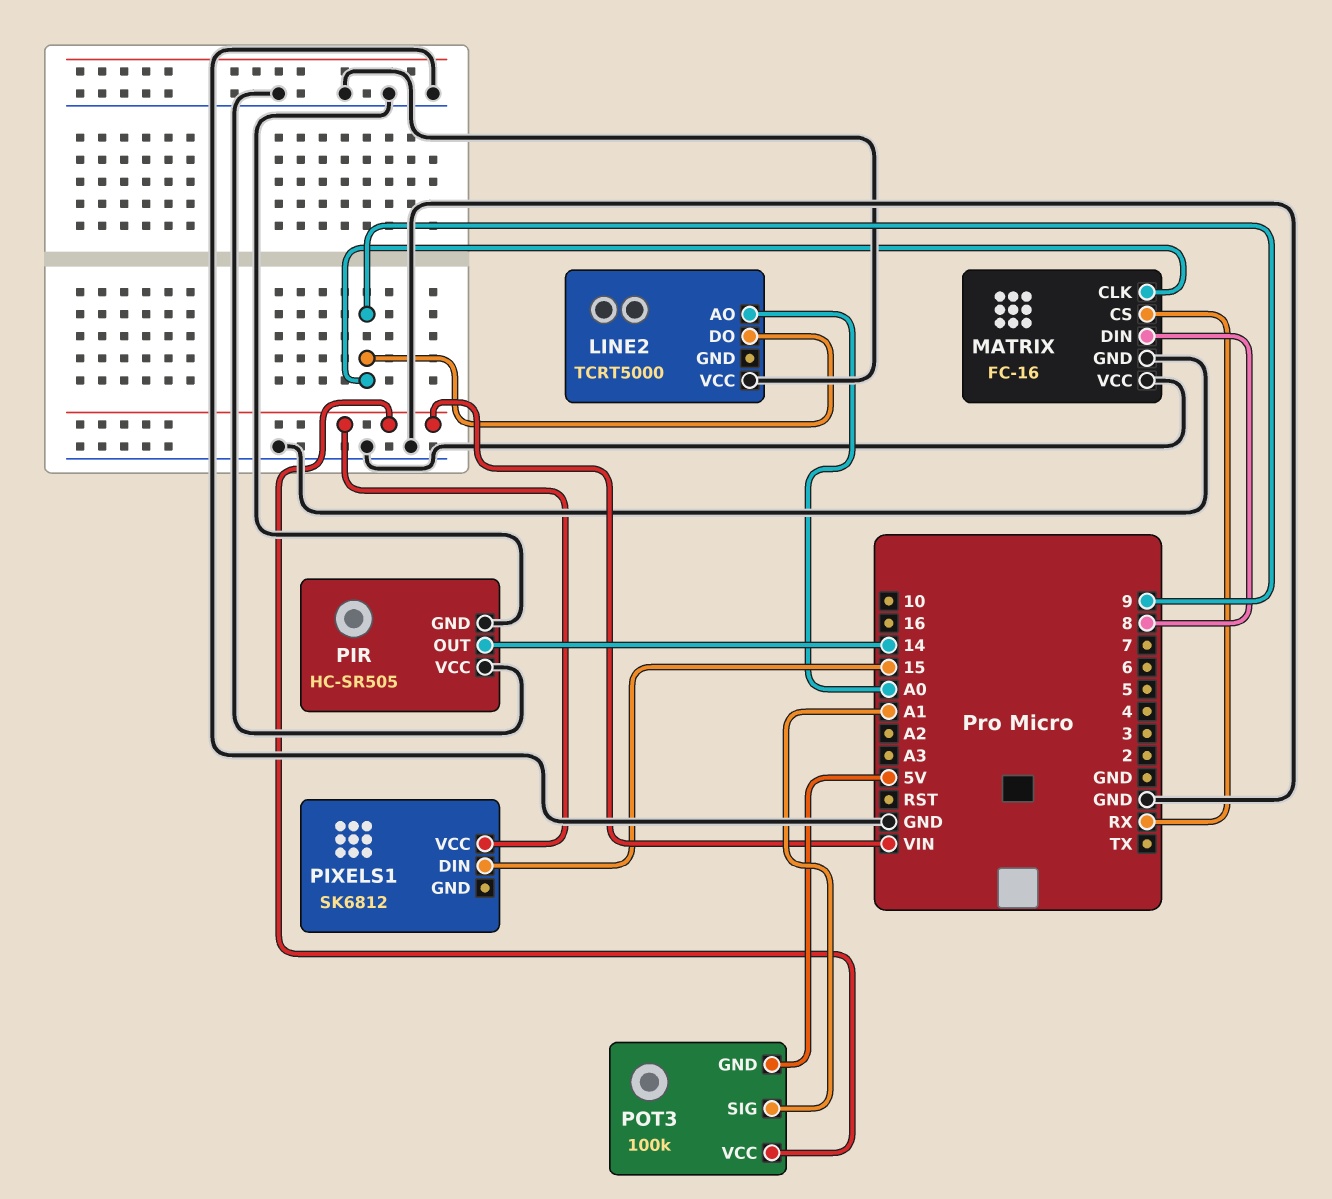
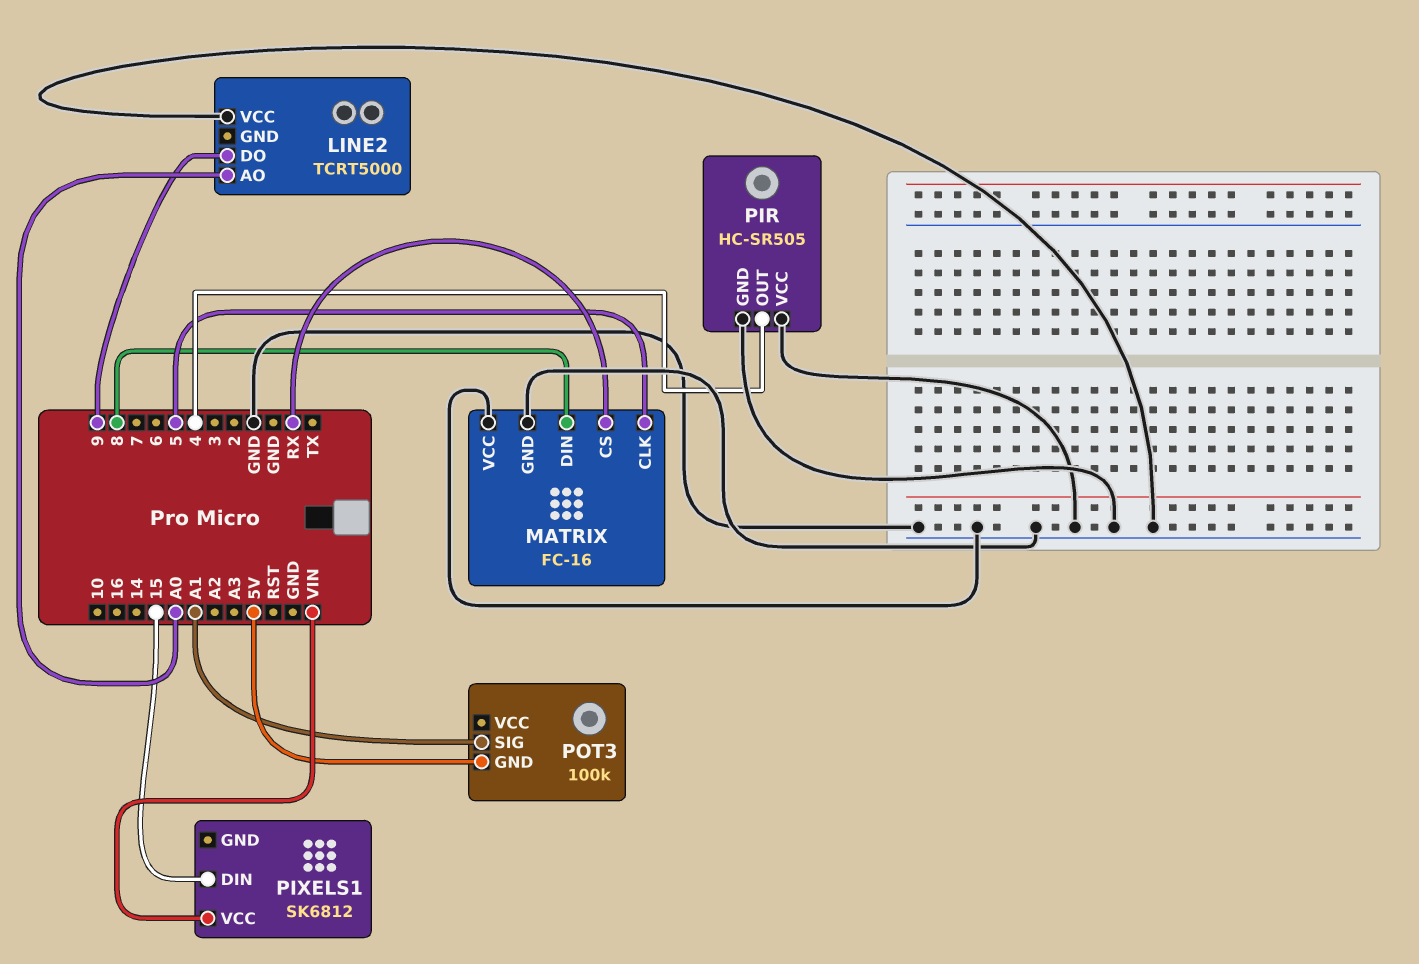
MATRIX pin CLK: 9 -> 5
PIR pin OUT: 14 -> 4
POT3 pin VCC: VIN -> none

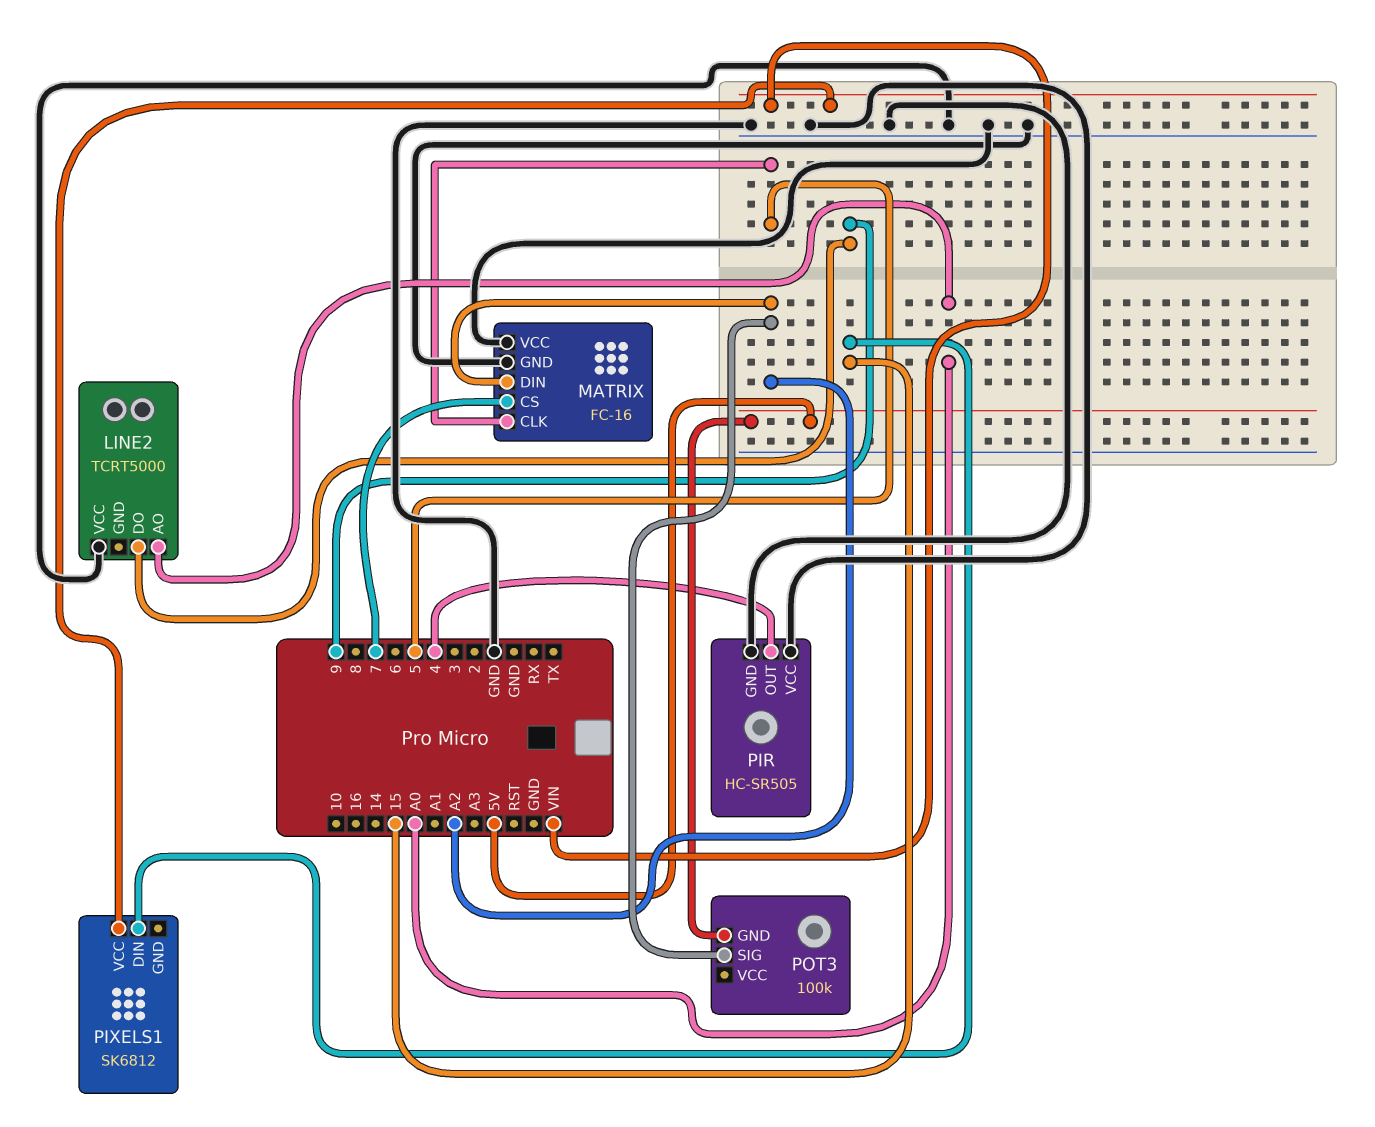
MATRIX pin CS: RX -> 7
MATRIX pin DIN: 8 -> A2
POT3 pin SIG: A1 -> A2

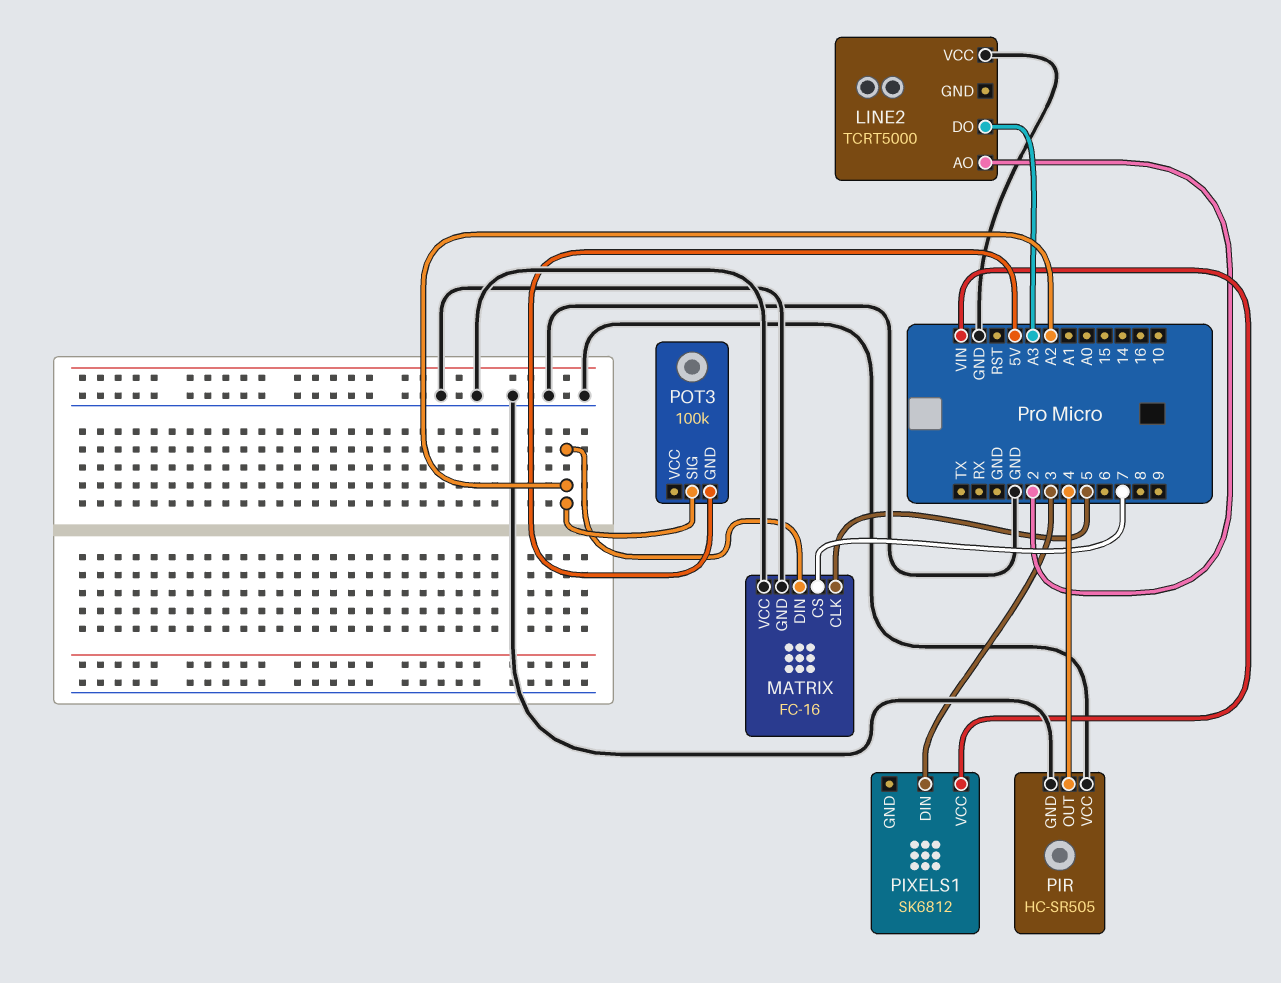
LINE2 pin AO: A0 -> 2
LINE2 pin DO: 9 -> A3
PIXELS1 pin DIN: 15 -> 3

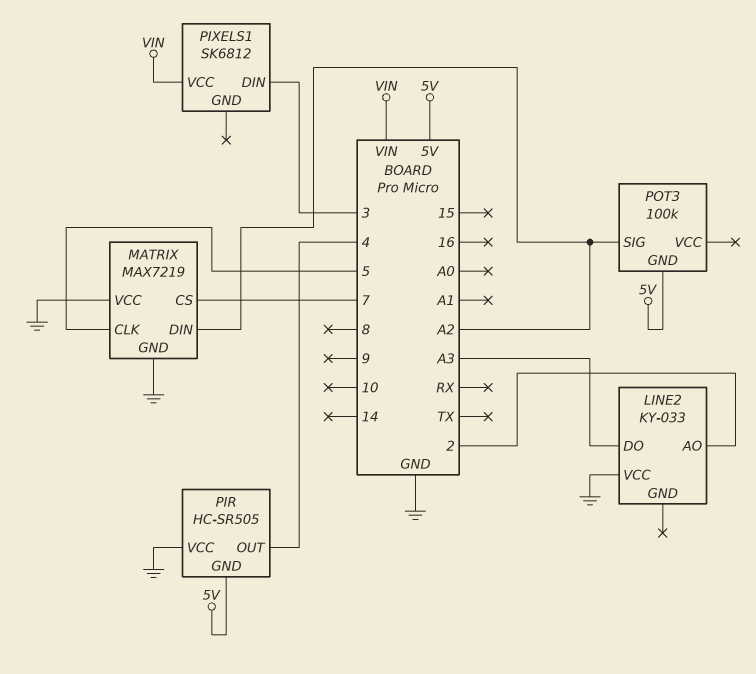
LINE2: TCRT5000 -> KY-033
MATRIX: FC-16 -> MAX7219
PIR pin GND: GND -> 5V

